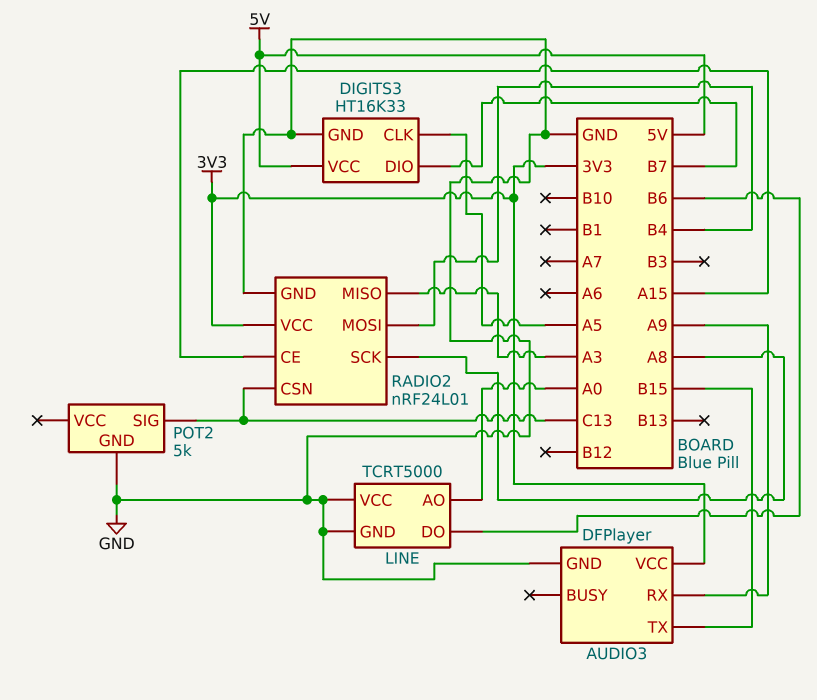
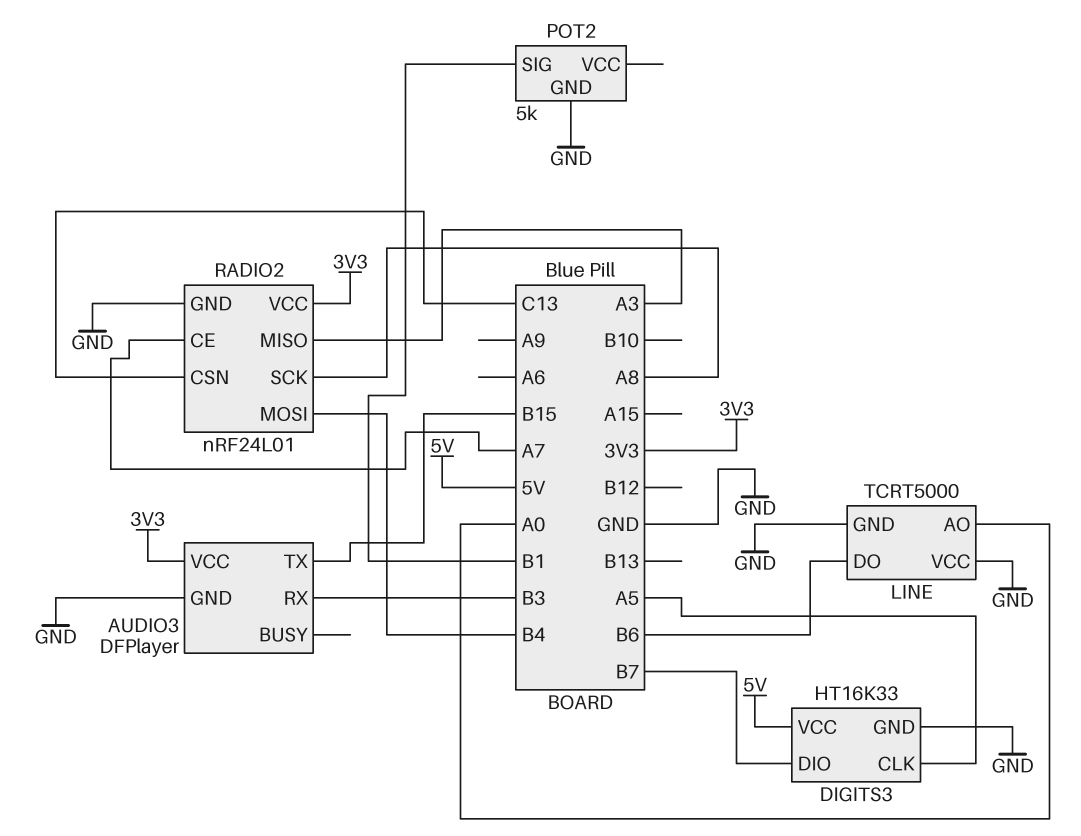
AUDIO3 pin RX: A9 -> B3
POT2 pin SIG: C13 -> B1
RADIO2 pin CE: A15 -> A7

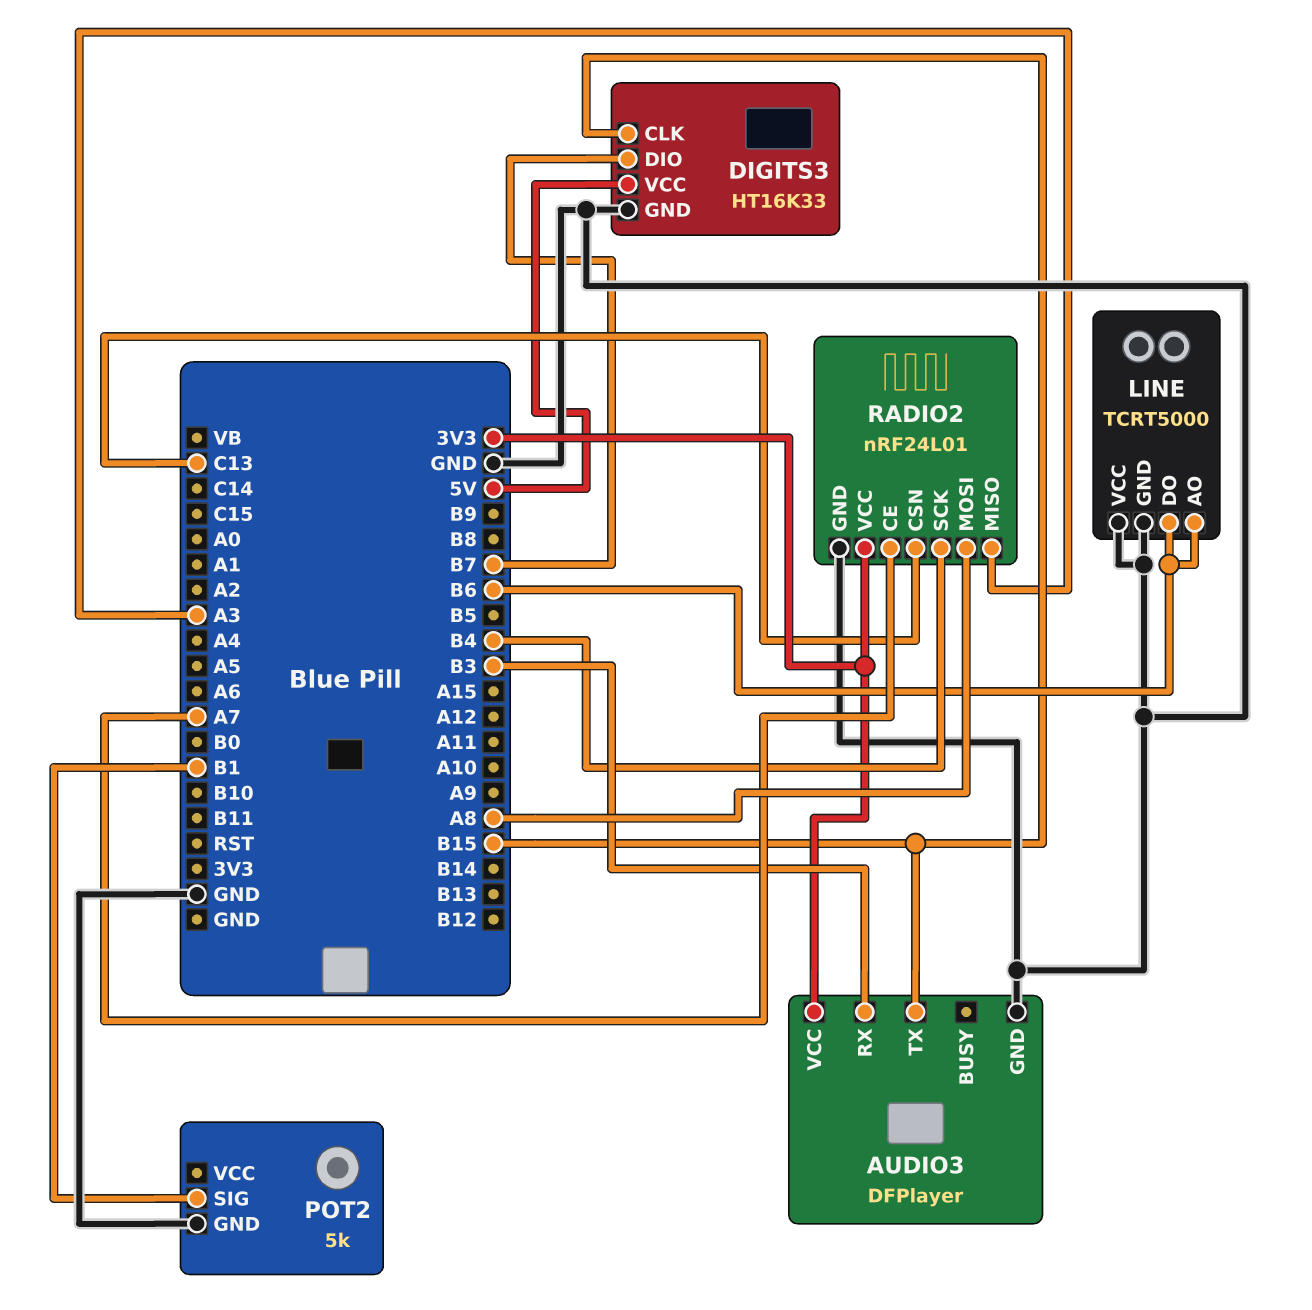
DIGITS3 pin CLK: A5 -> B15
LINE pin AO: A0 -> B6
RADIO2 pin MOSI: B4 -> A8
RADIO2 pin SCK: A8 -> B4

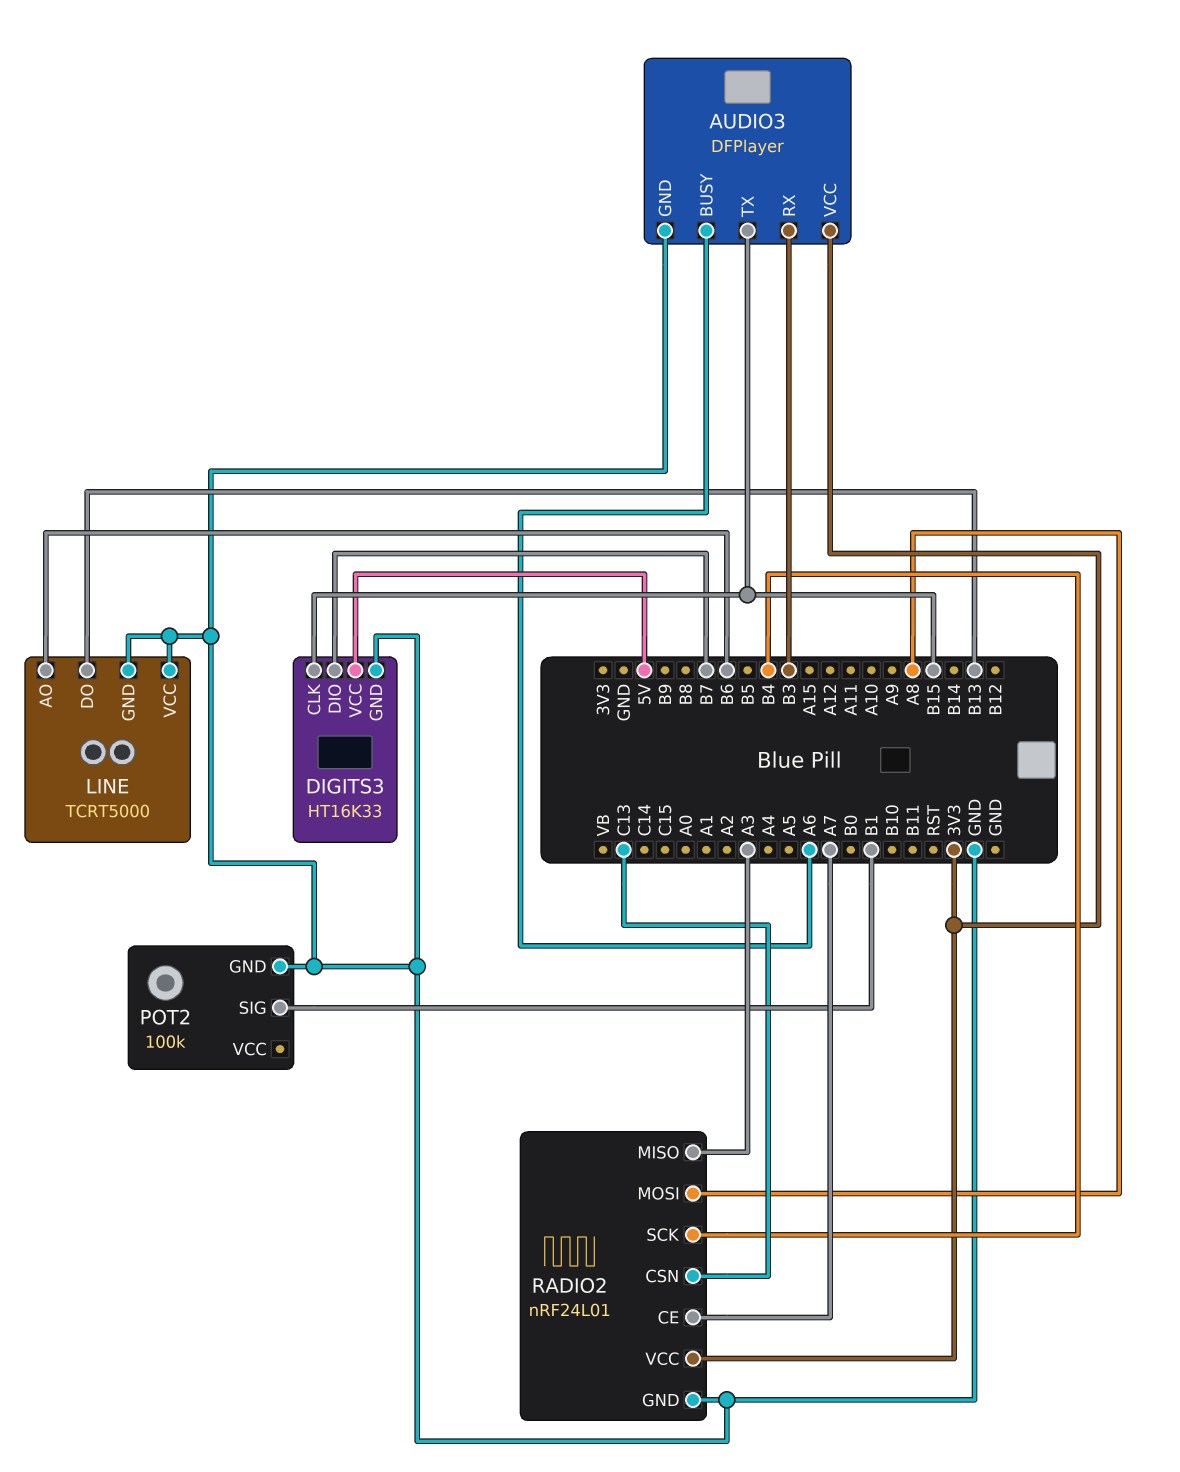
AUDIO3 pin BUSY: none -> A6
LINE pin DO: B6 -> B13
POT2: 5k -> 100k

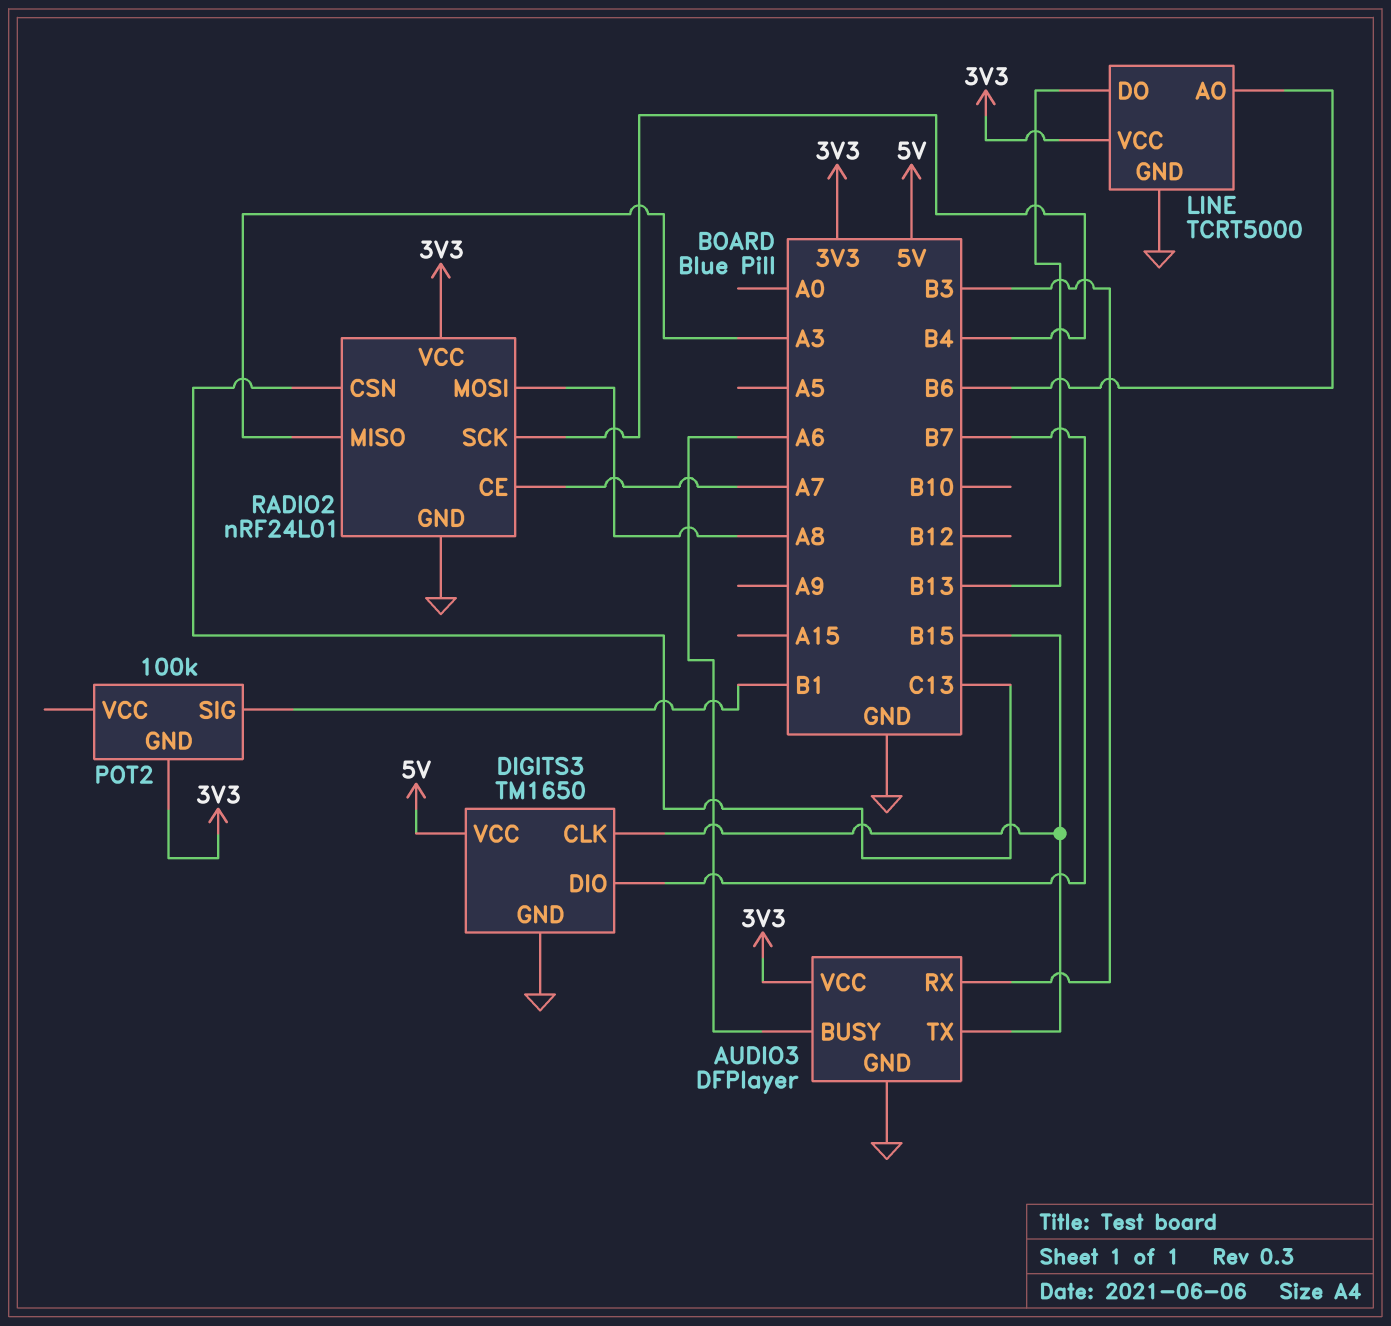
DIGITS3: HT16K33 -> TM1650
LINE pin VCC: GND -> 3V3
POT2 pin GND: GND -> 3V3

